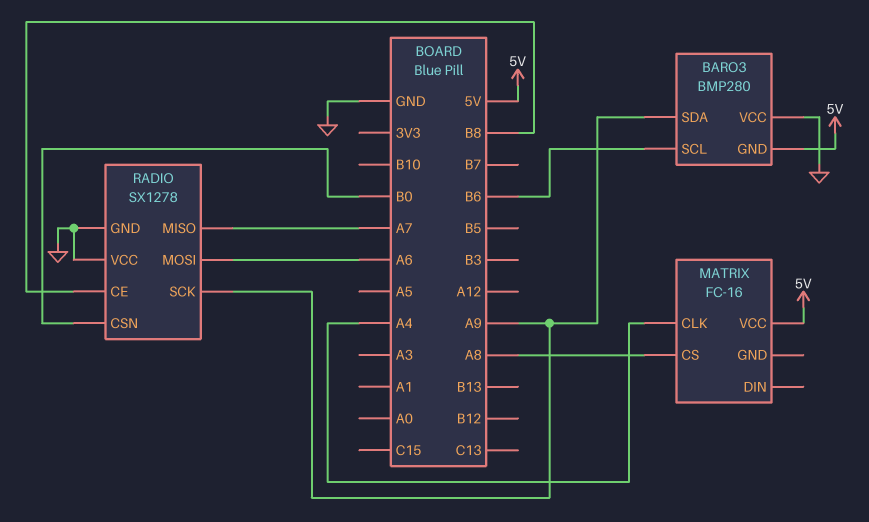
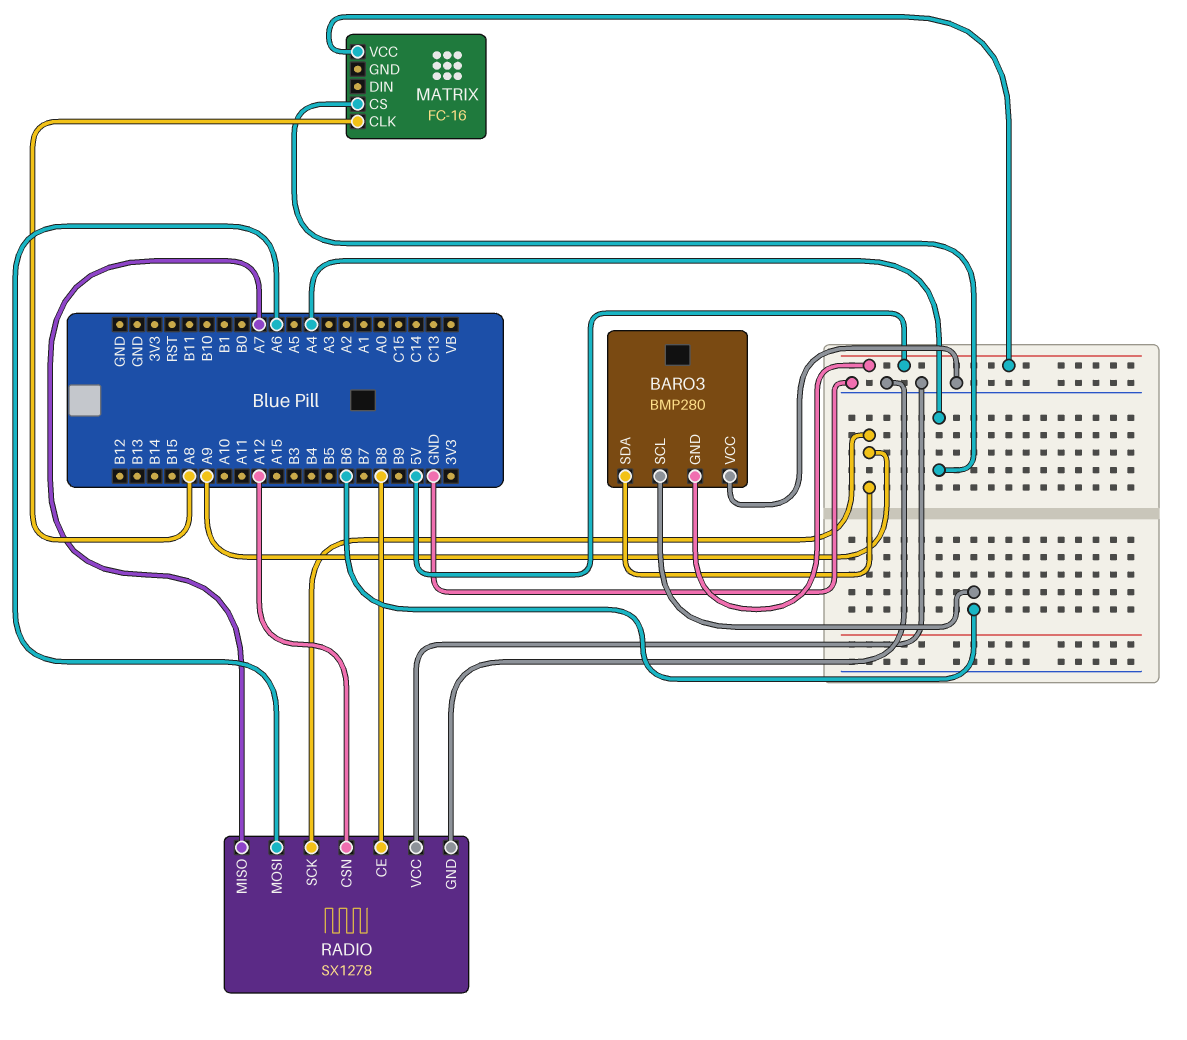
MATRIX pin CLK: A4 -> A8
MATRIX pin CS: A8 -> A4
RADIO pin CSN: B0 -> A12

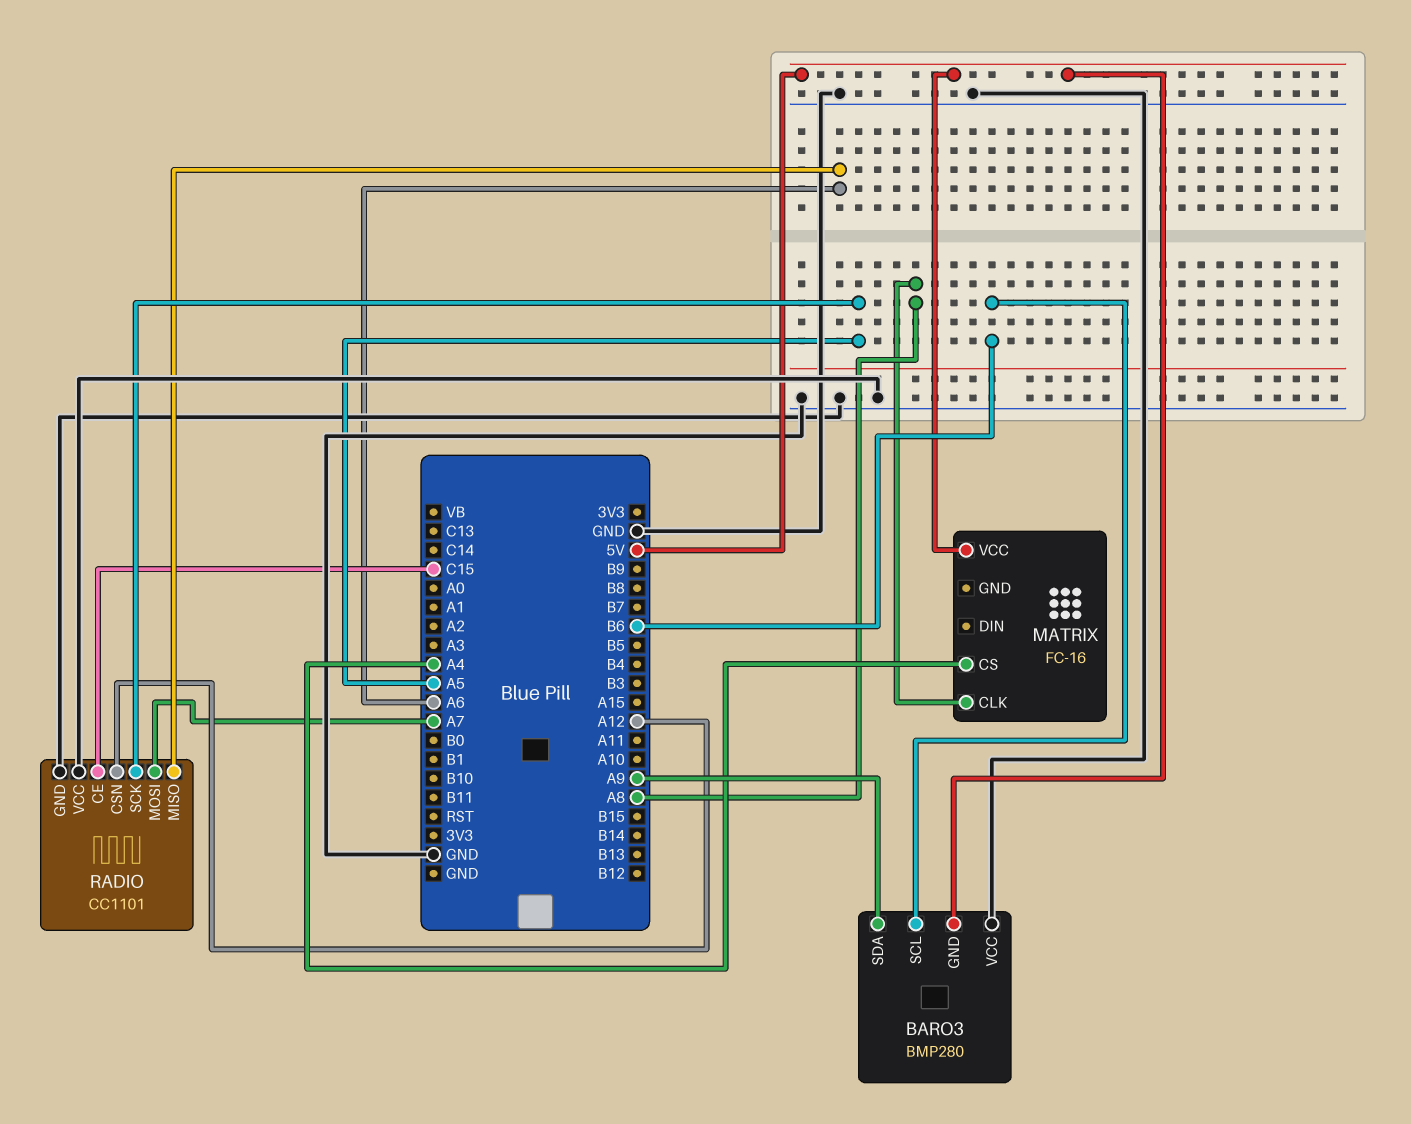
RADIO: SX1278 -> CC1101
RADIO pin CE: B8 -> C15
RADIO pin MISO: A7 -> A6
RADIO pin MOSI: A6 -> A7
RADIO pin SCK: A9 -> A5

